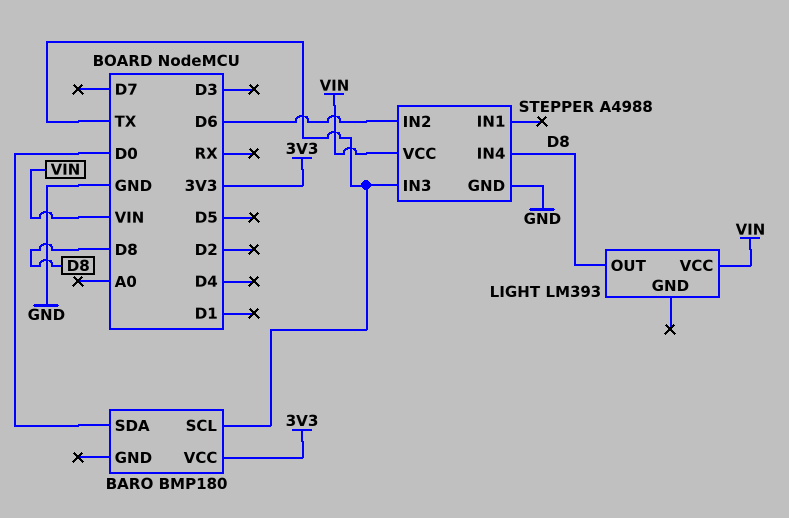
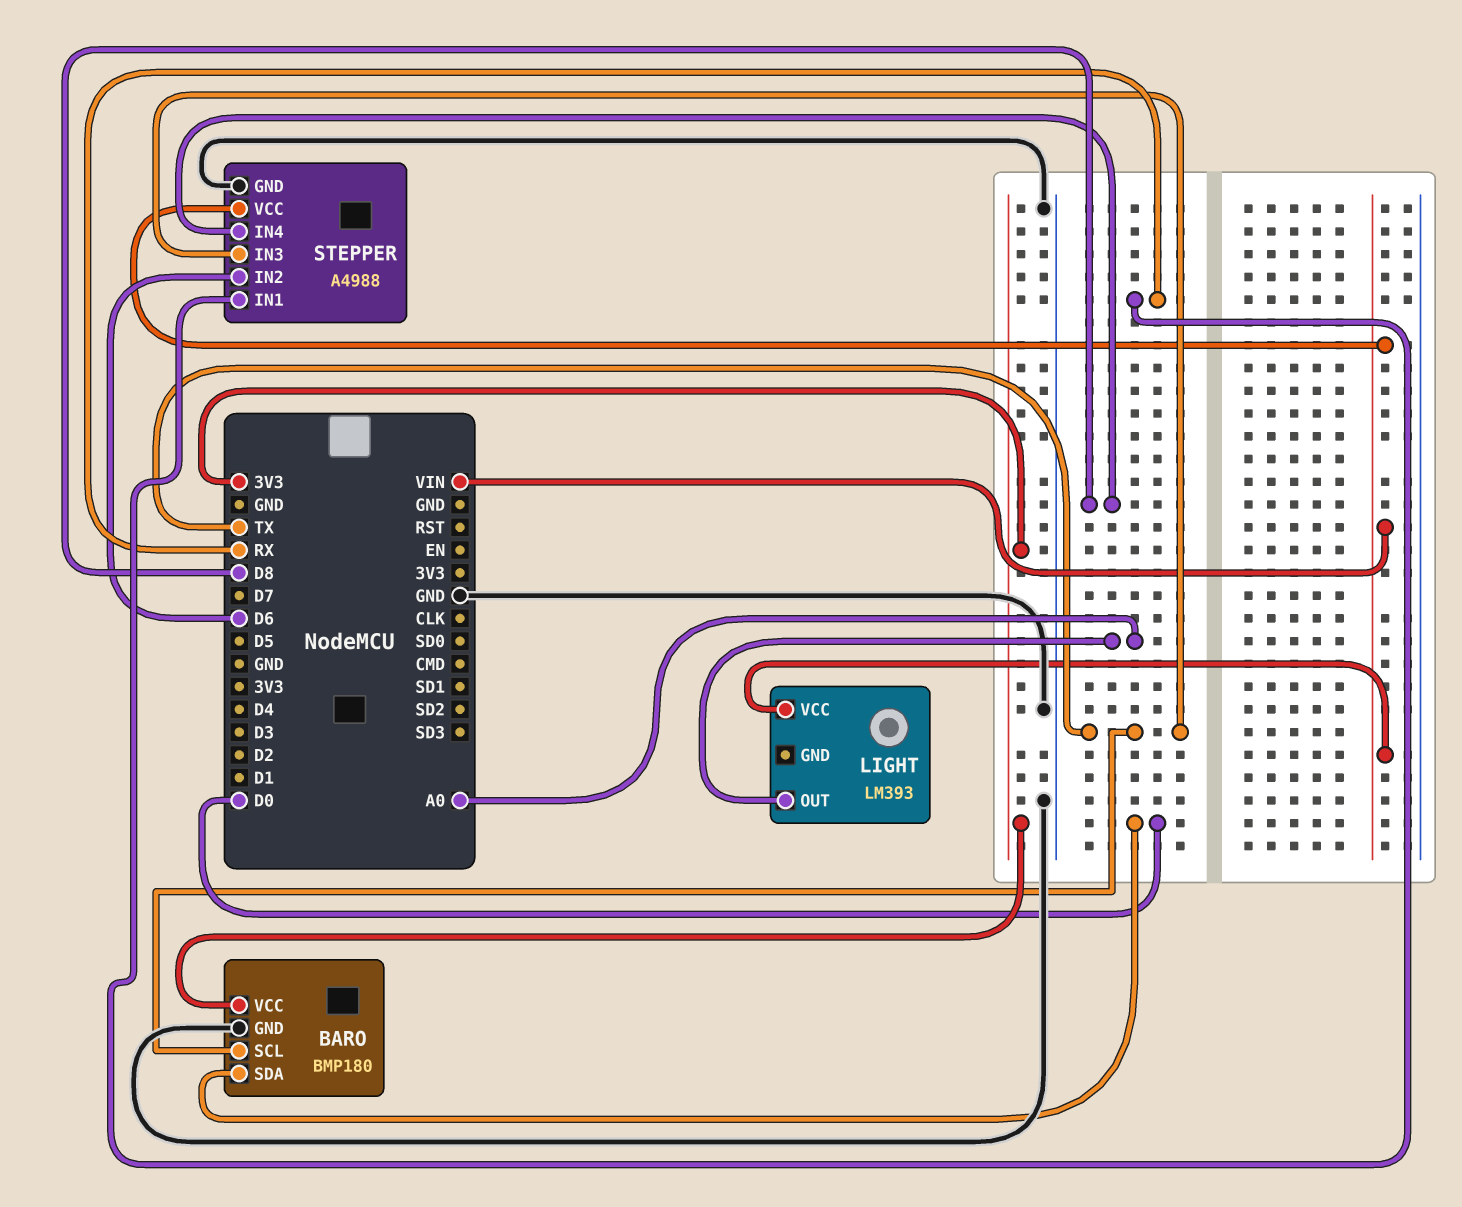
BARO pin GND: none -> GND
LIGHT pin OUT: D8 -> A0
STEPPER pin IN1: none -> RX

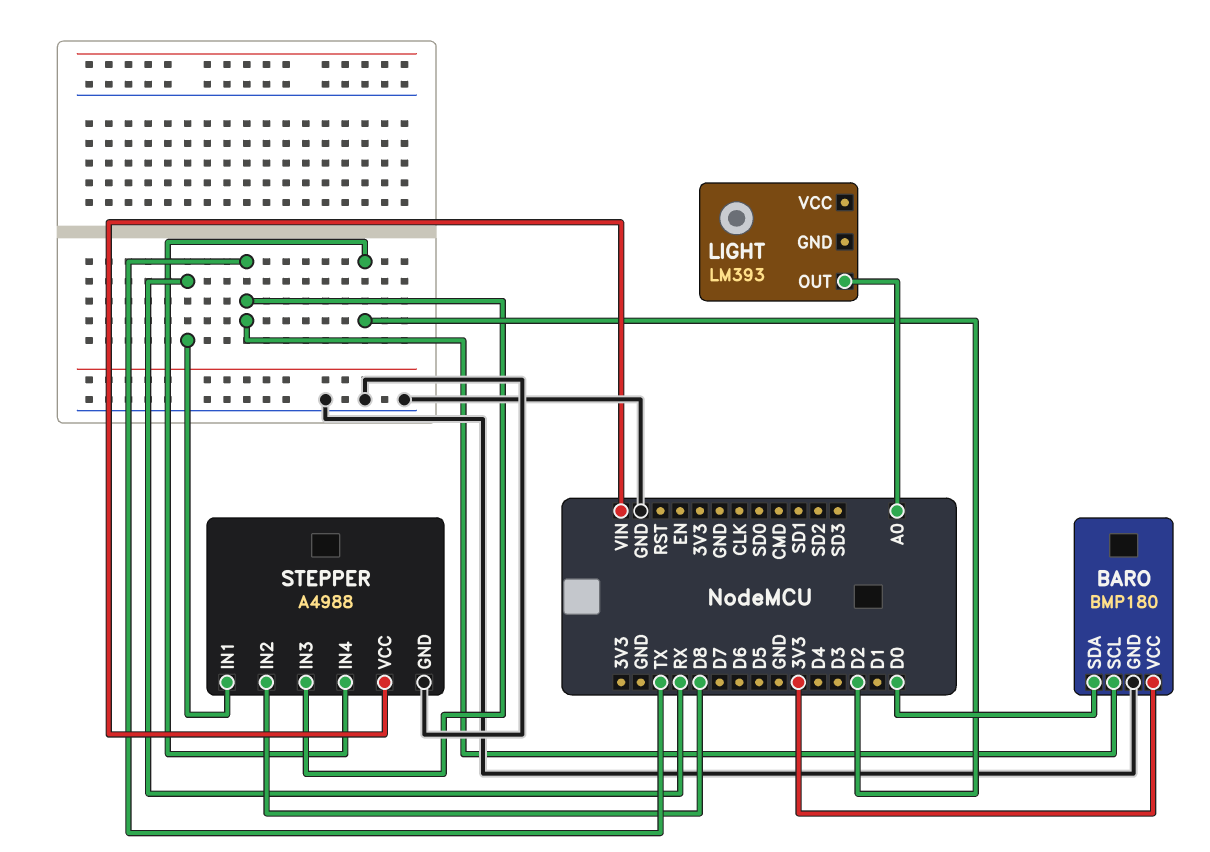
LIGHT pin VCC: VIN -> none
STEPPER pin IN2: D6 -> D8
STEPPER pin IN4: D8 -> D2

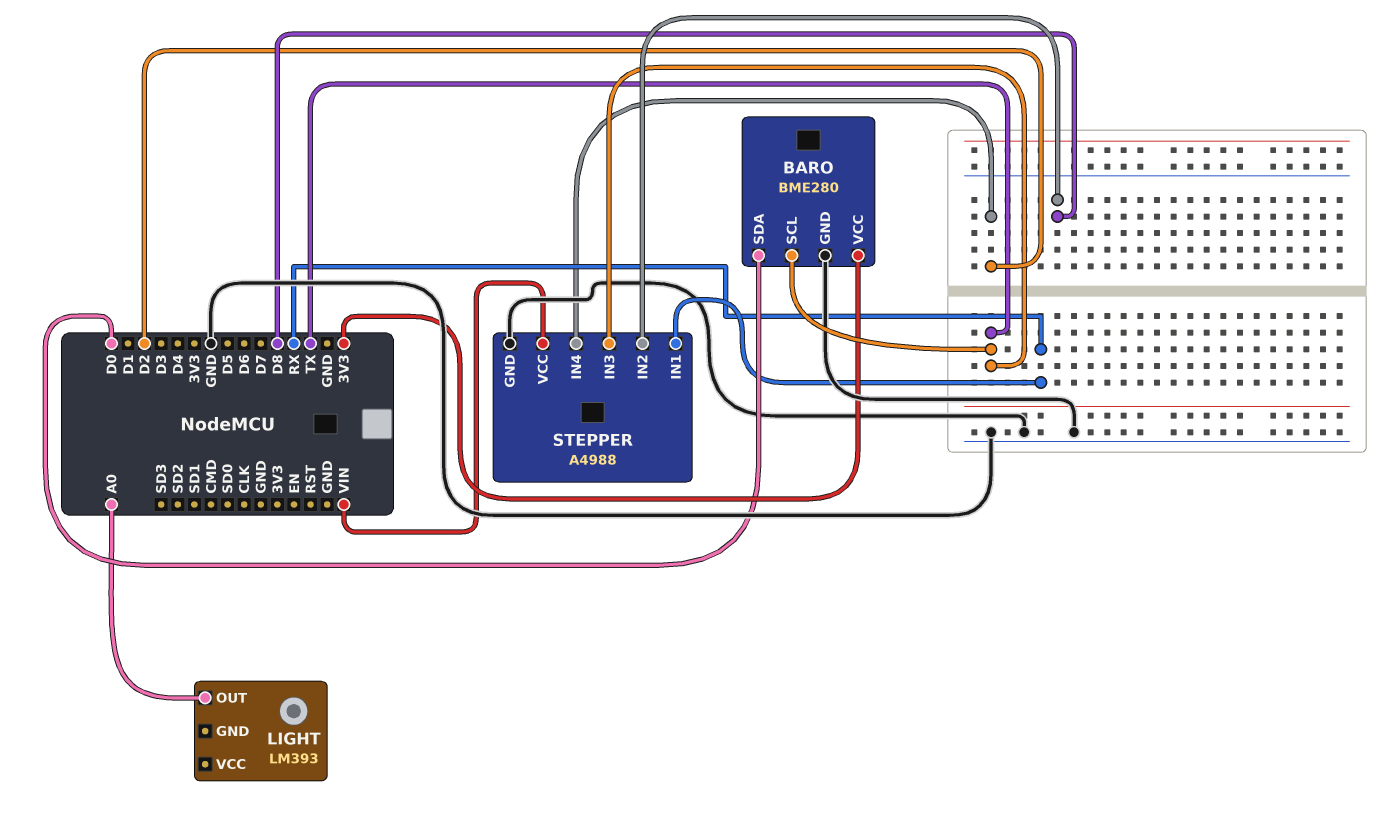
BARO: BMP180 -> BME280

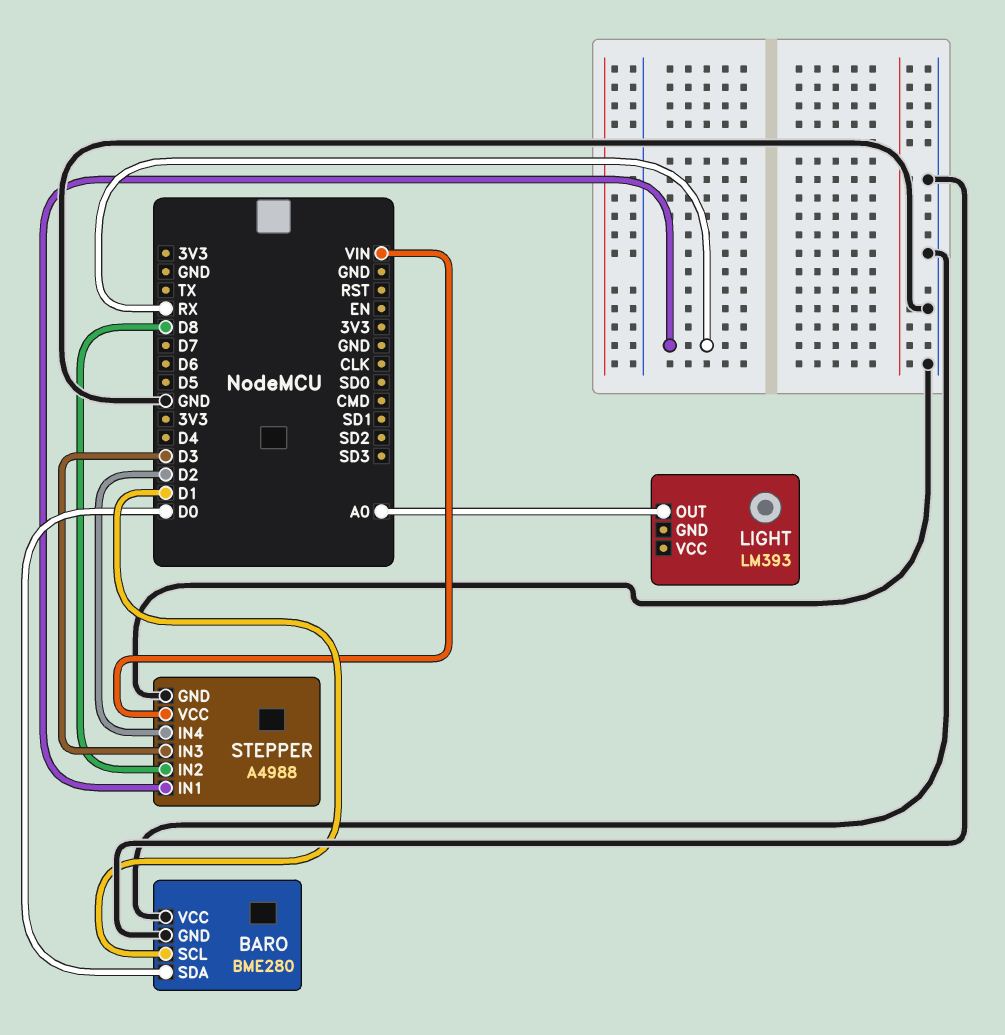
BARO pin SCL: TX -> D1
BARO pin VCC: 3V3 -> GND
STEPPER pin IN3: TX -> D3

